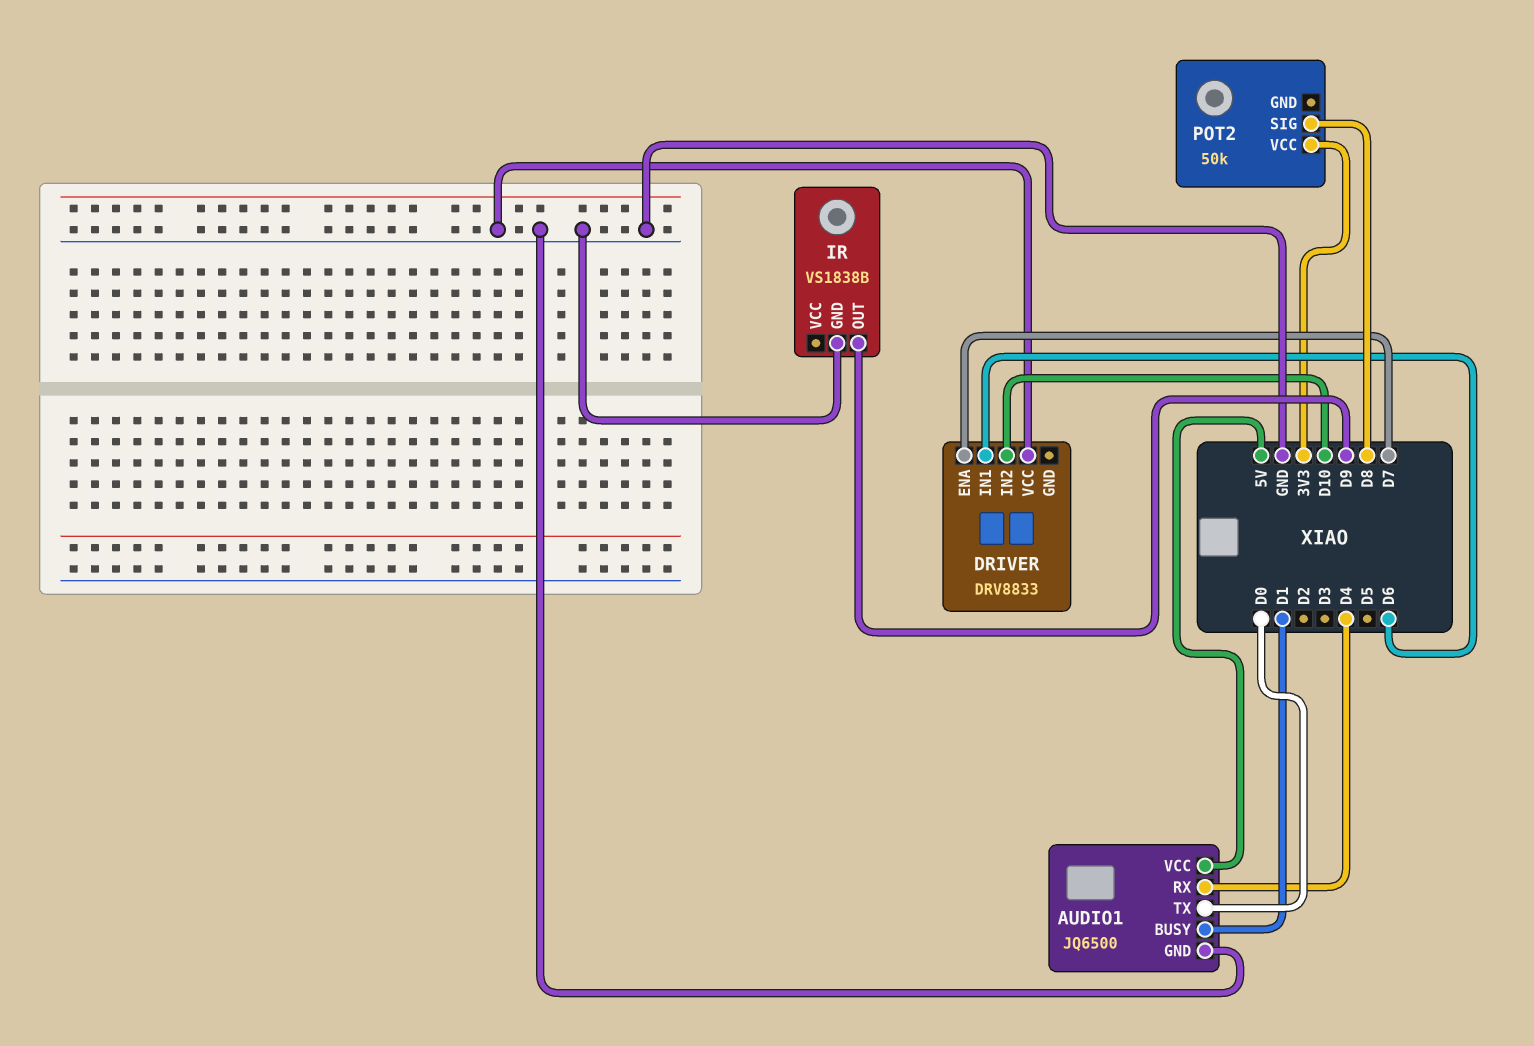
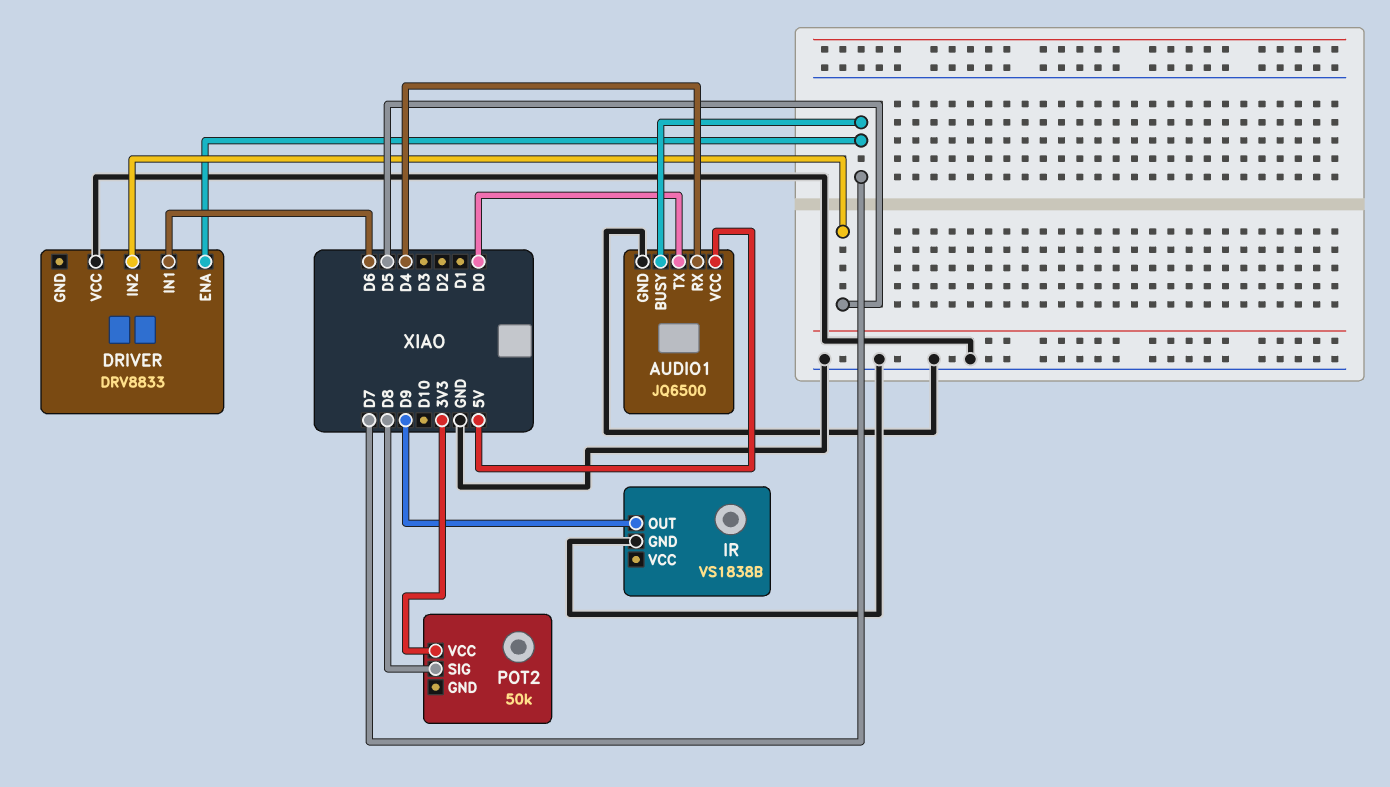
AUDIO1 pin BUSY: D1 -> D7
DRIVER pin IN2: D10 -> D5

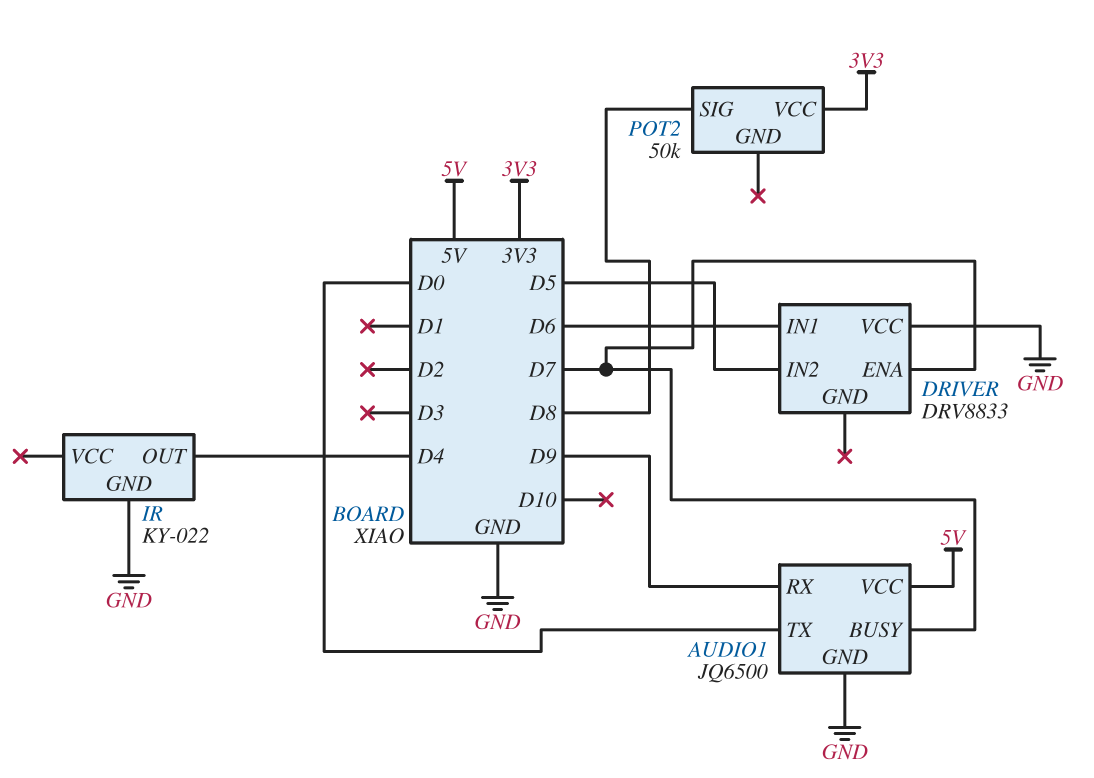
AUDIO1 pin RX: D4 -> D9
IR: VS1838B -> KY-022
IR pin OUT: D9 -> D4

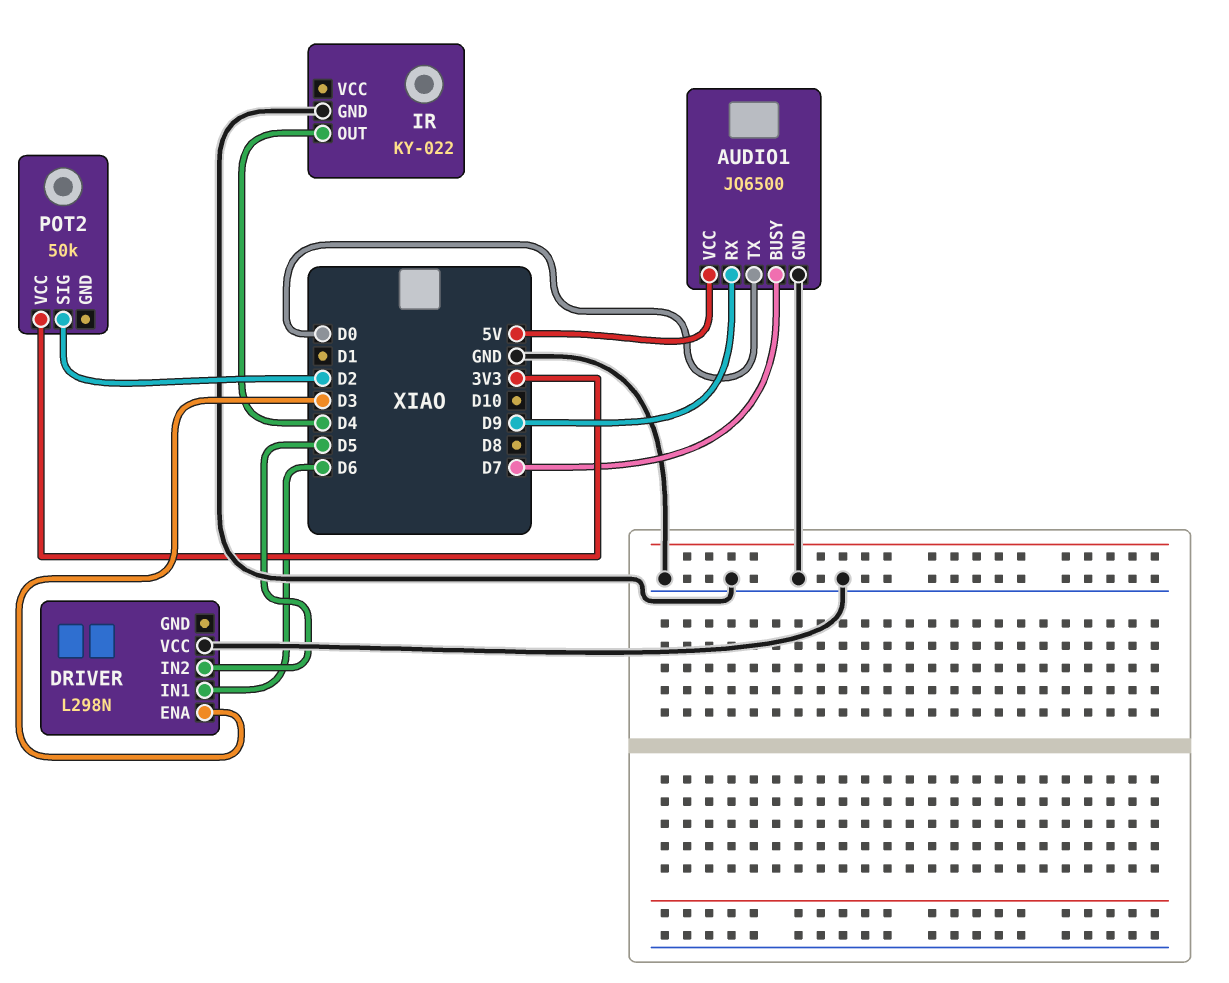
DRIVER: DRV8833 -> L298N
DRIVER pin ENA: D7 -> D3
POT2 pin SIG: D8 -> D2

